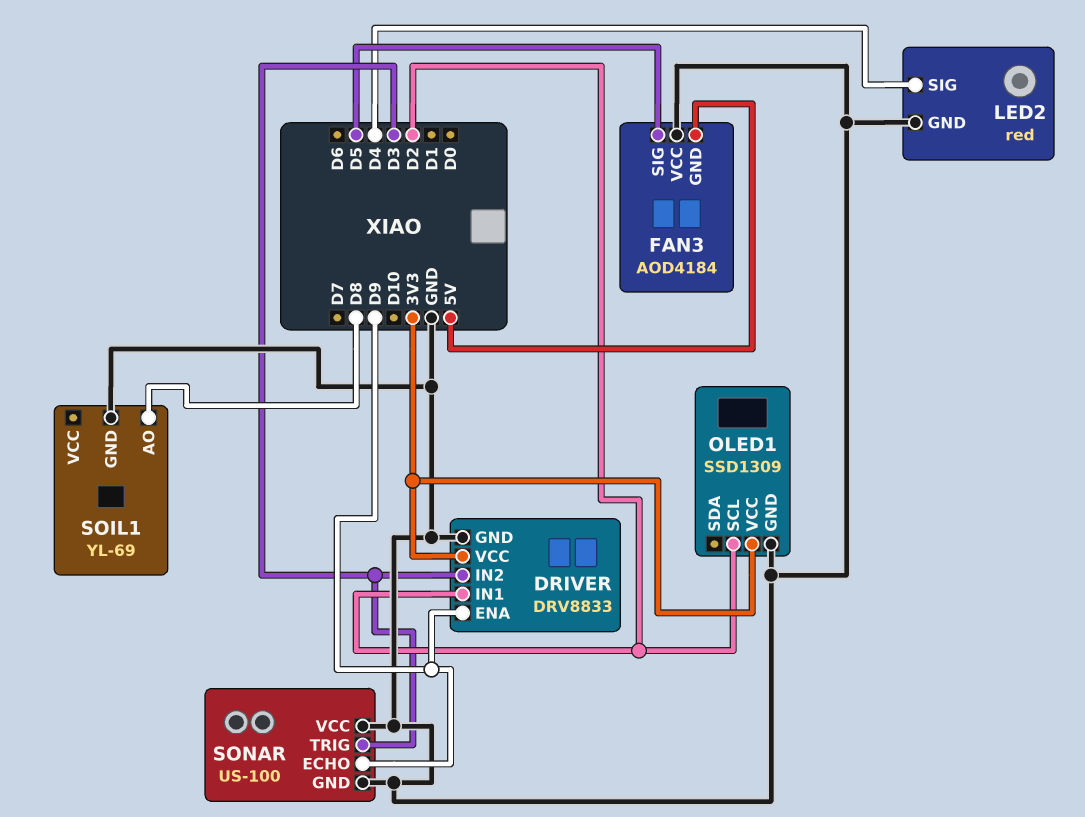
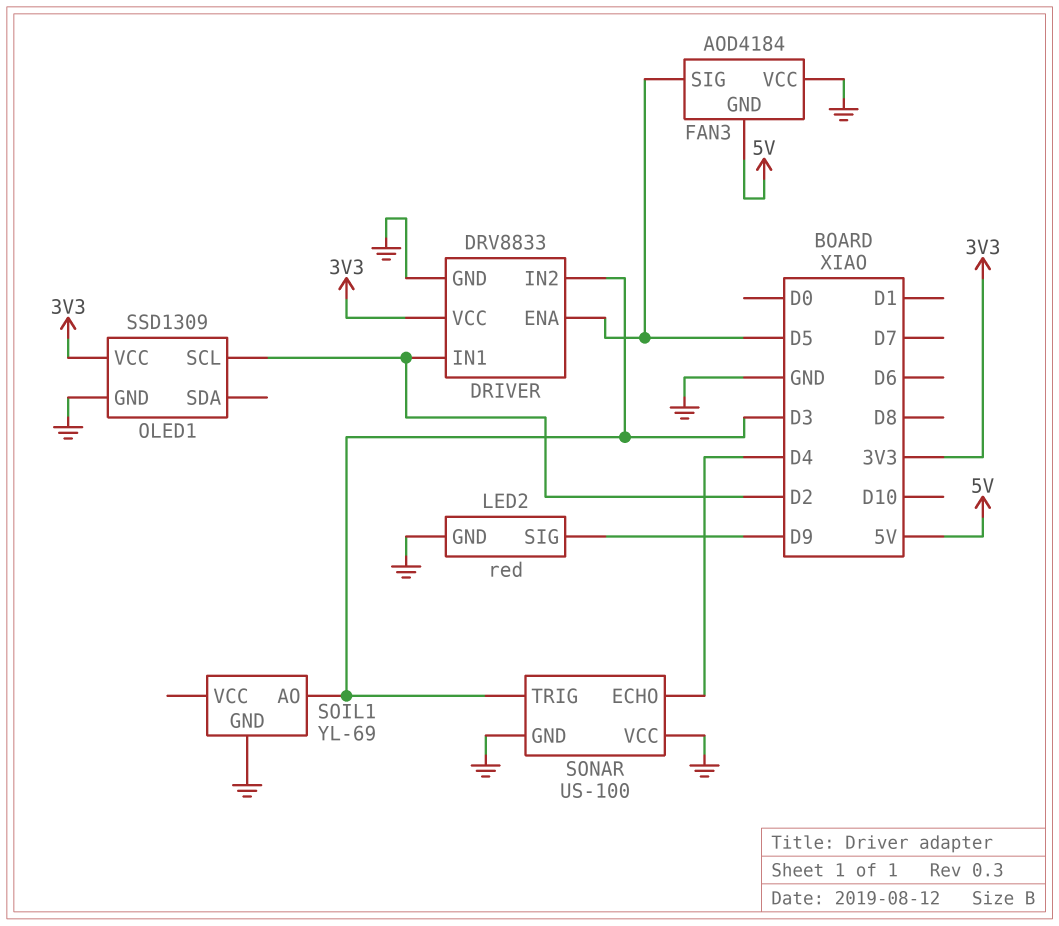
DRIVER pin ENA: D9 -> D5
LED2 pin SIG: D4 -> D9
SOIL1 pin AO: D8 -> D3
SONAR pin ECHO: D9 -> D4

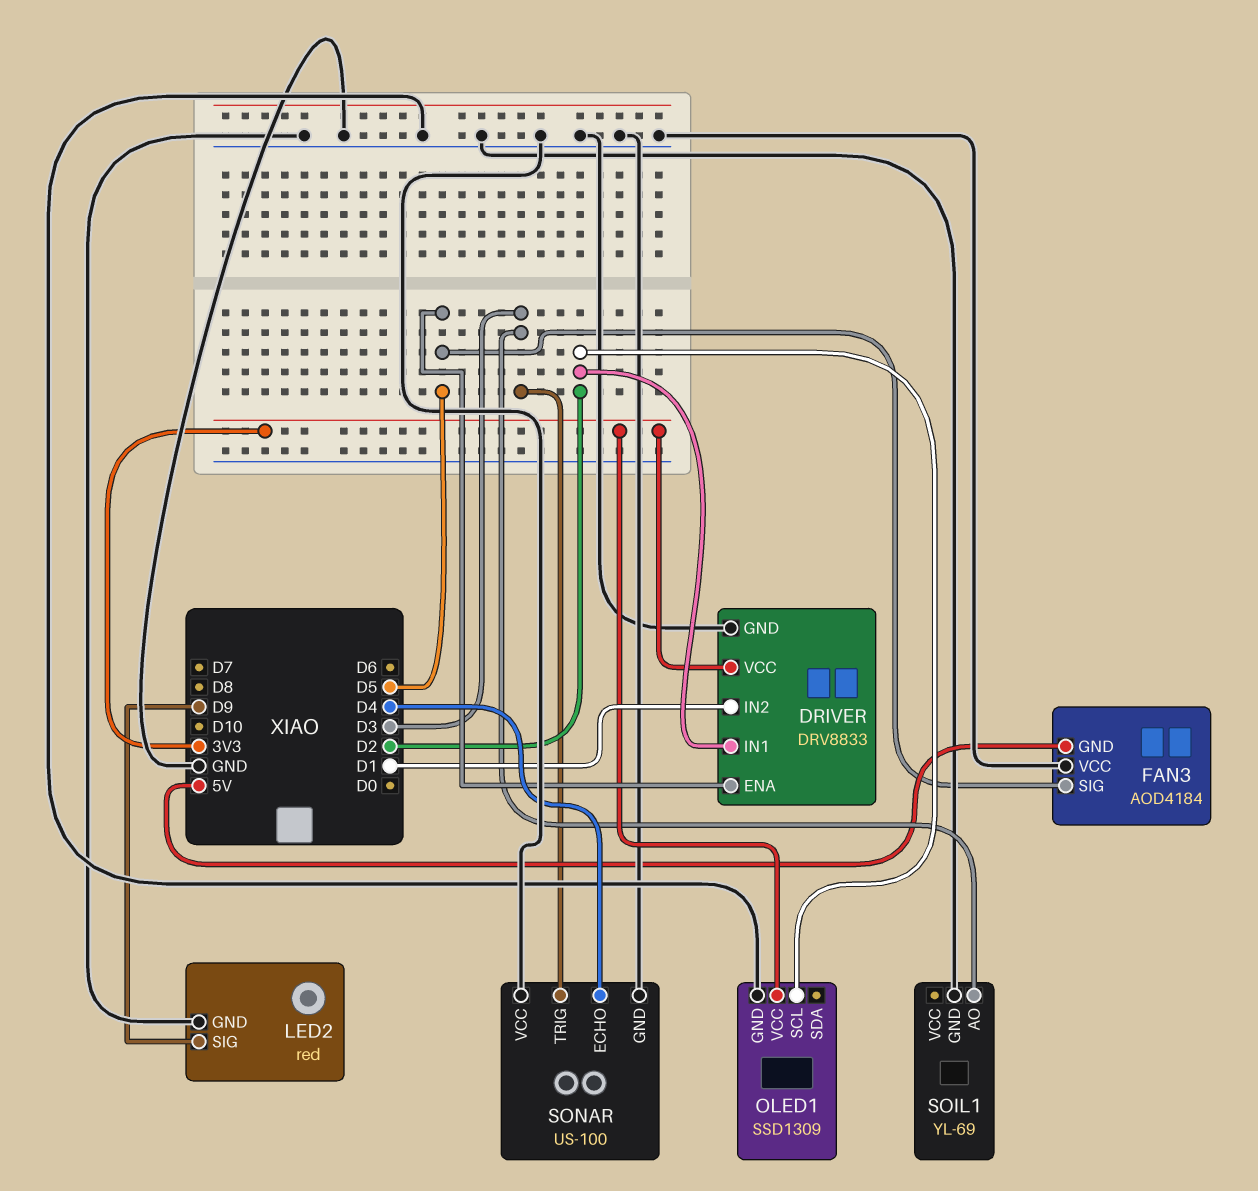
DRIVER pin IN2: D3 -> D1

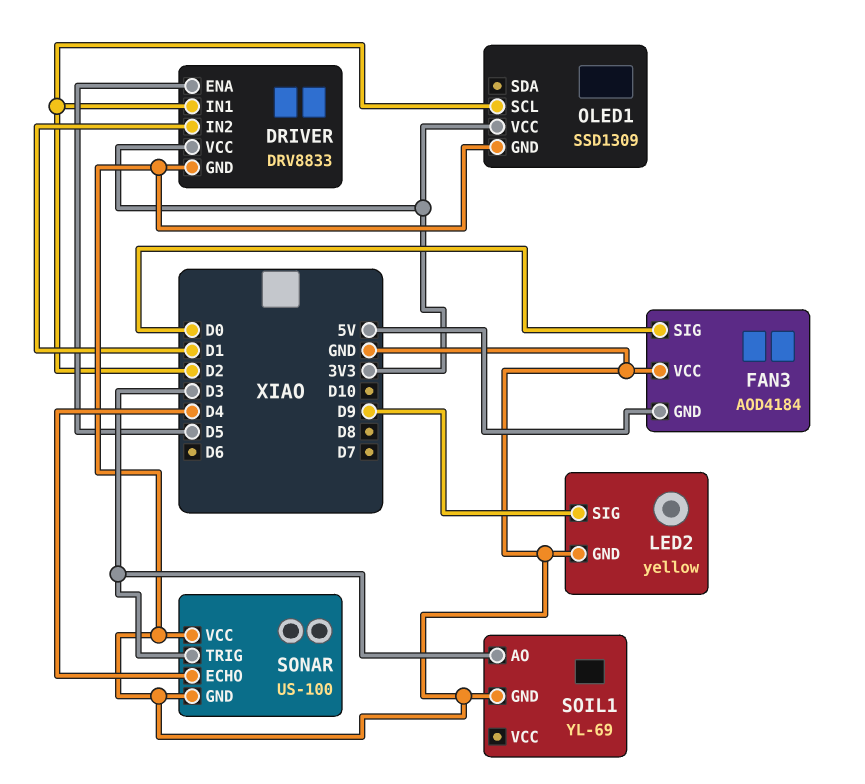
FAN3 pin SIG: D5 -> D0
LED2: red -> yellow

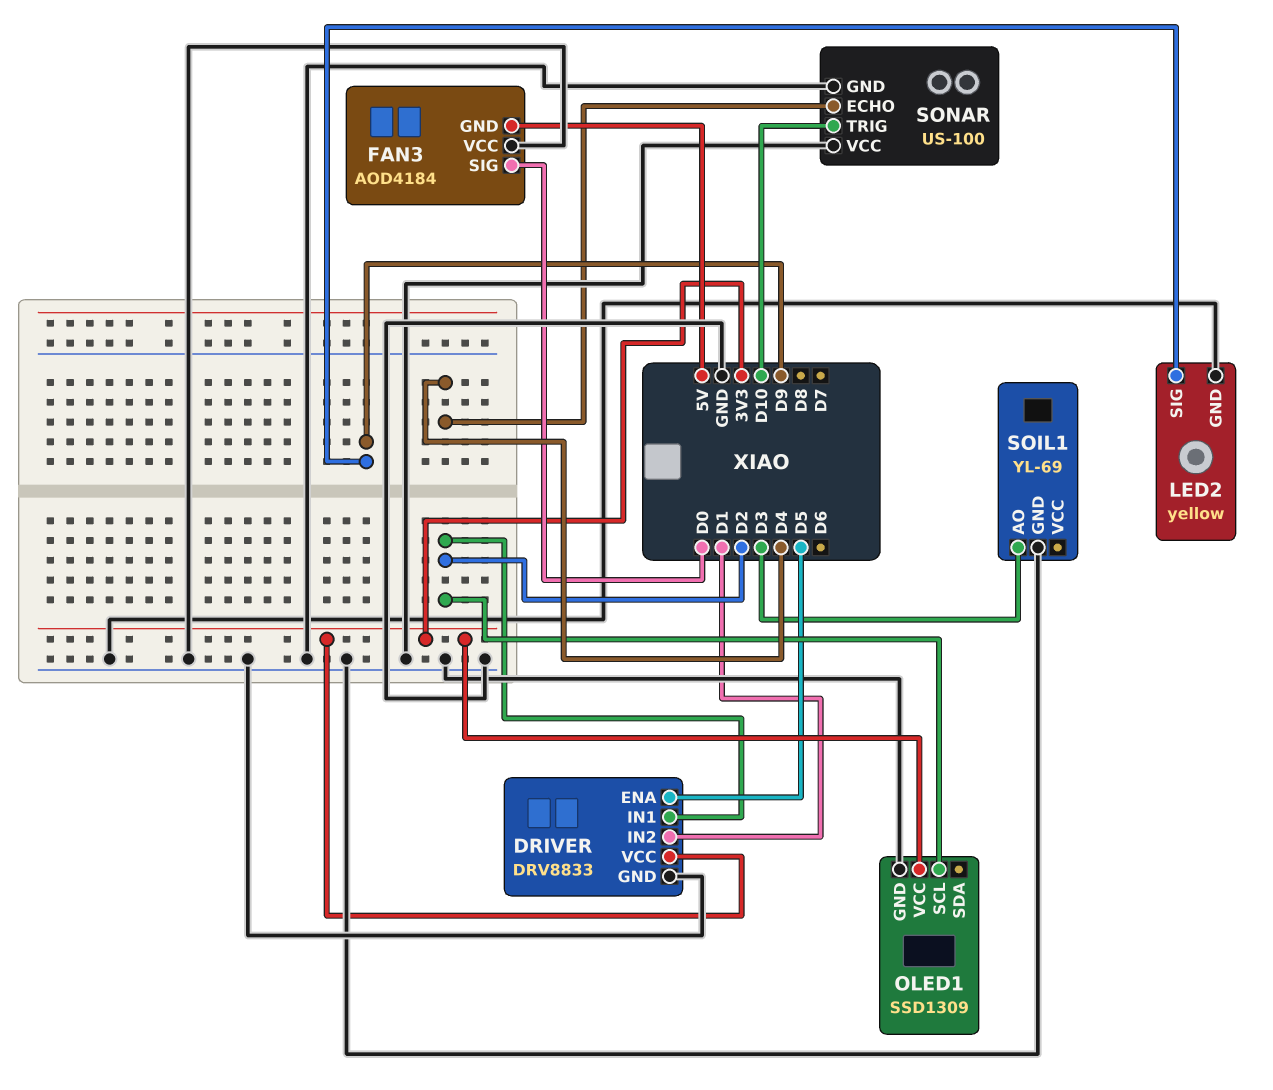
SONAR pin TRIG: D3 -> D10

